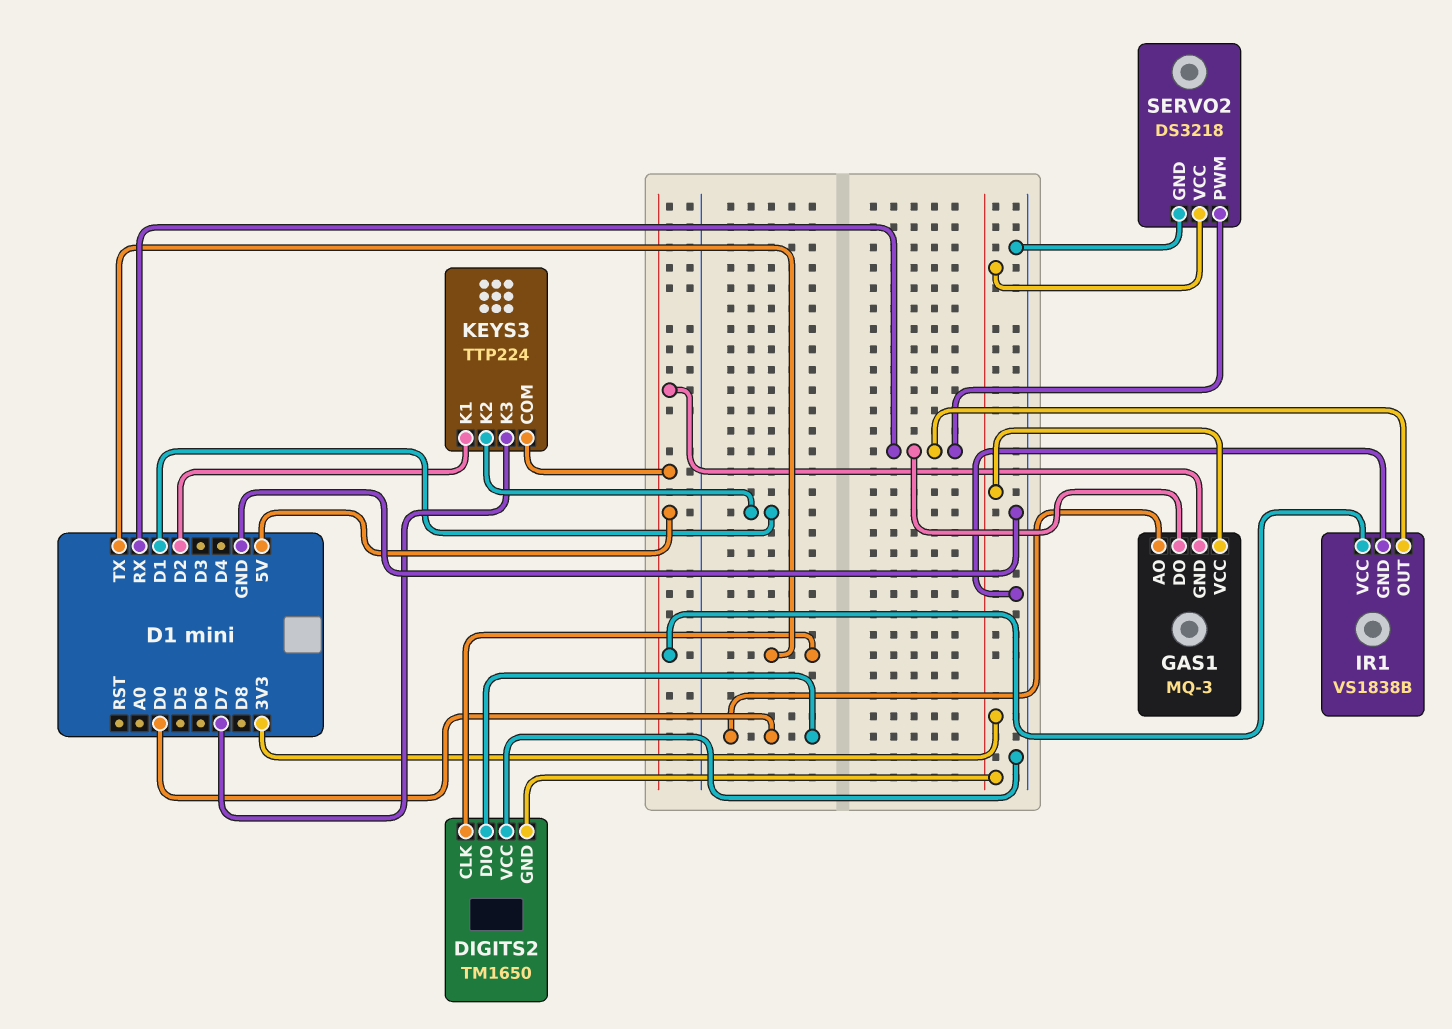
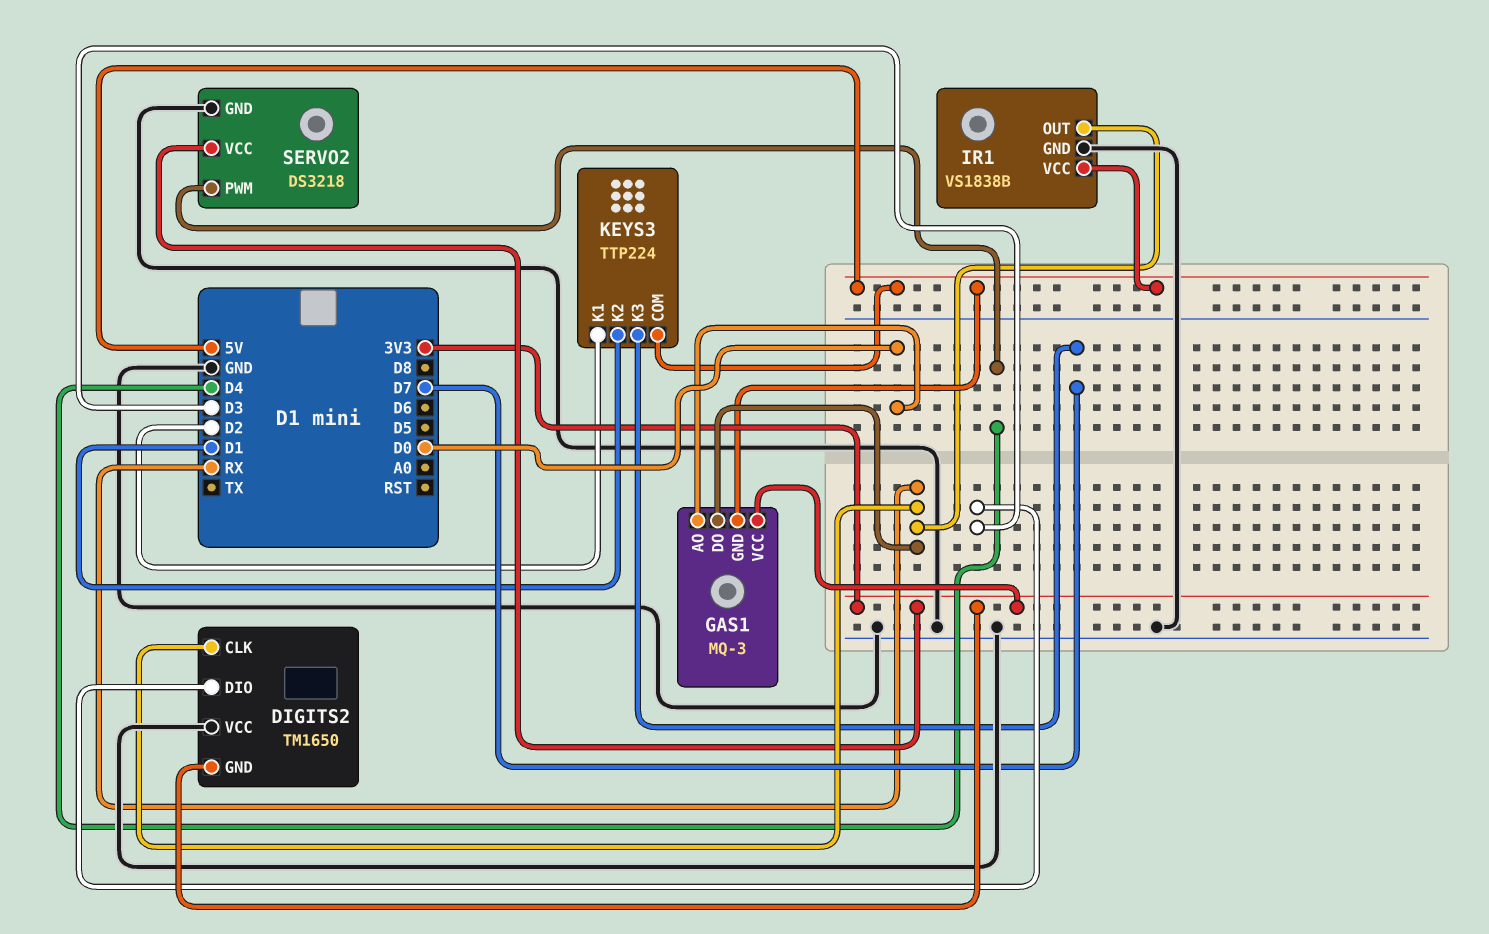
DIGITS2 pin CLK: TX -> RX
DIGITS2 pin DIO: D0 -> D3
SERVO2 pin PWM: RX -> D4

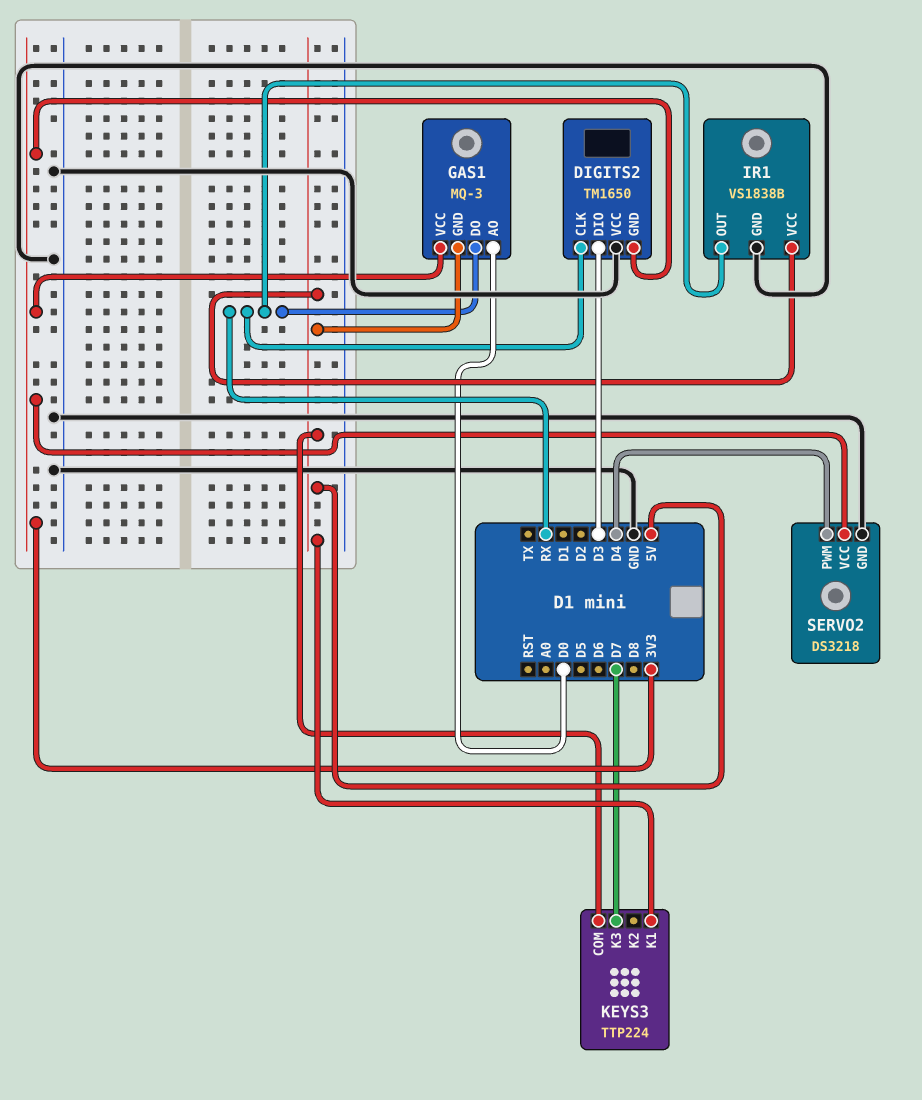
KEYS3 pin K1: D2 -> 5V
KEYS3 pin K2: D1 -> none

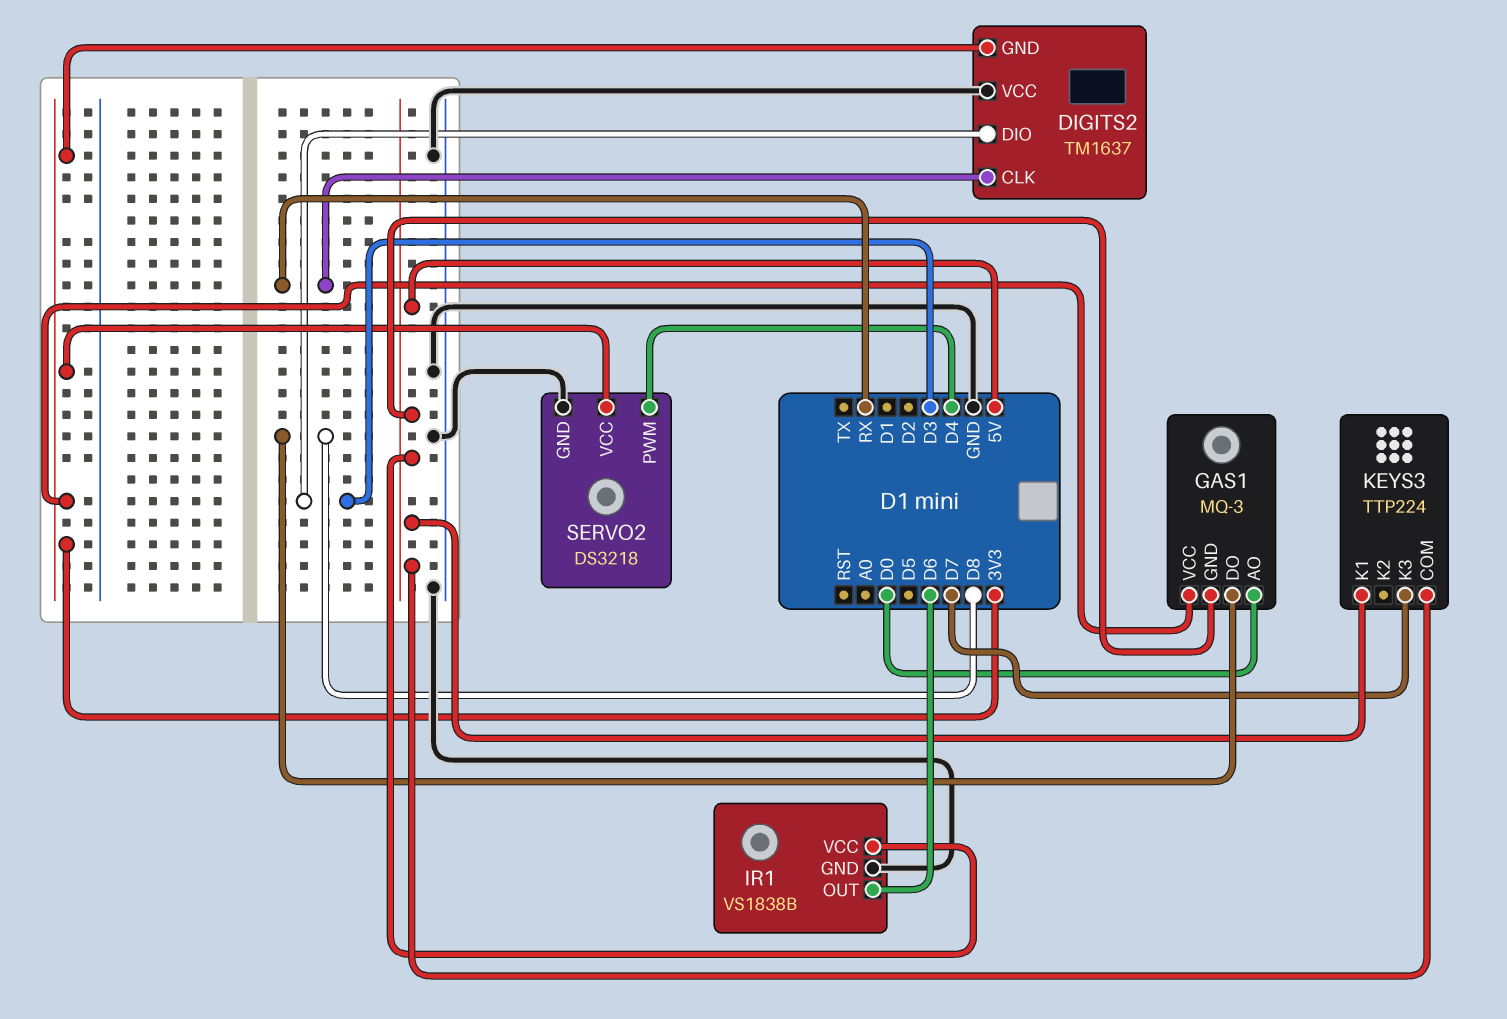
DIGITS2: TM1650 -> TM1637
GAS1 pin DO: RX -> D8
IR1 pin OUT: RX -> D6

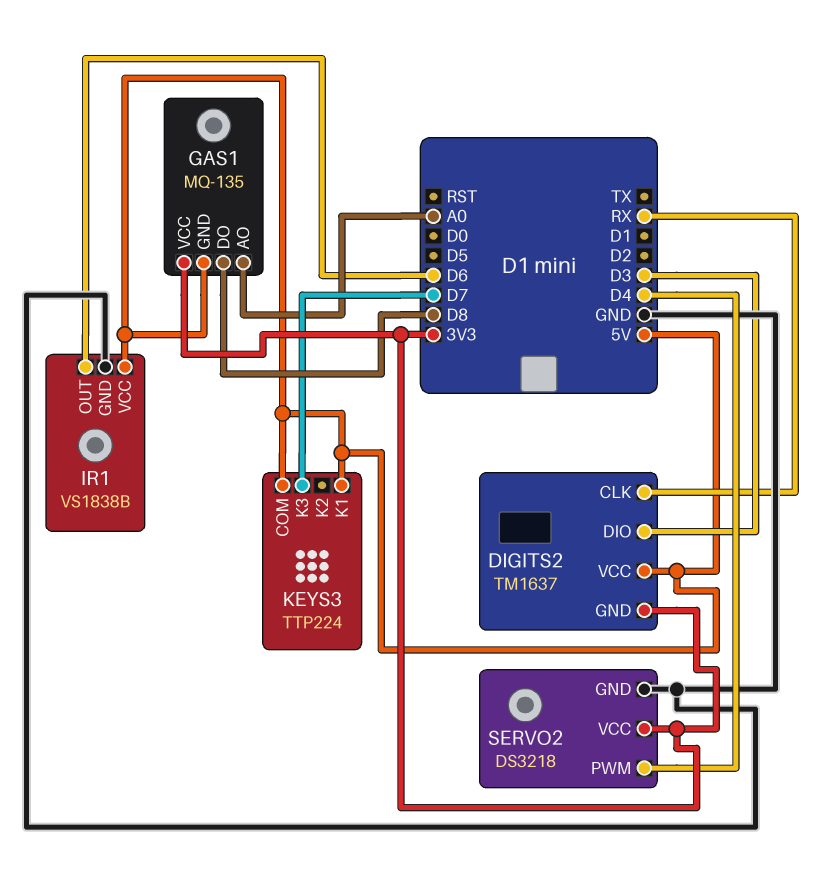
DIGITS2 pin VCC: GND -> 5V
GAS1: MQ-3 -> MQ-135
GAS1 pin AO: D0 -> A0

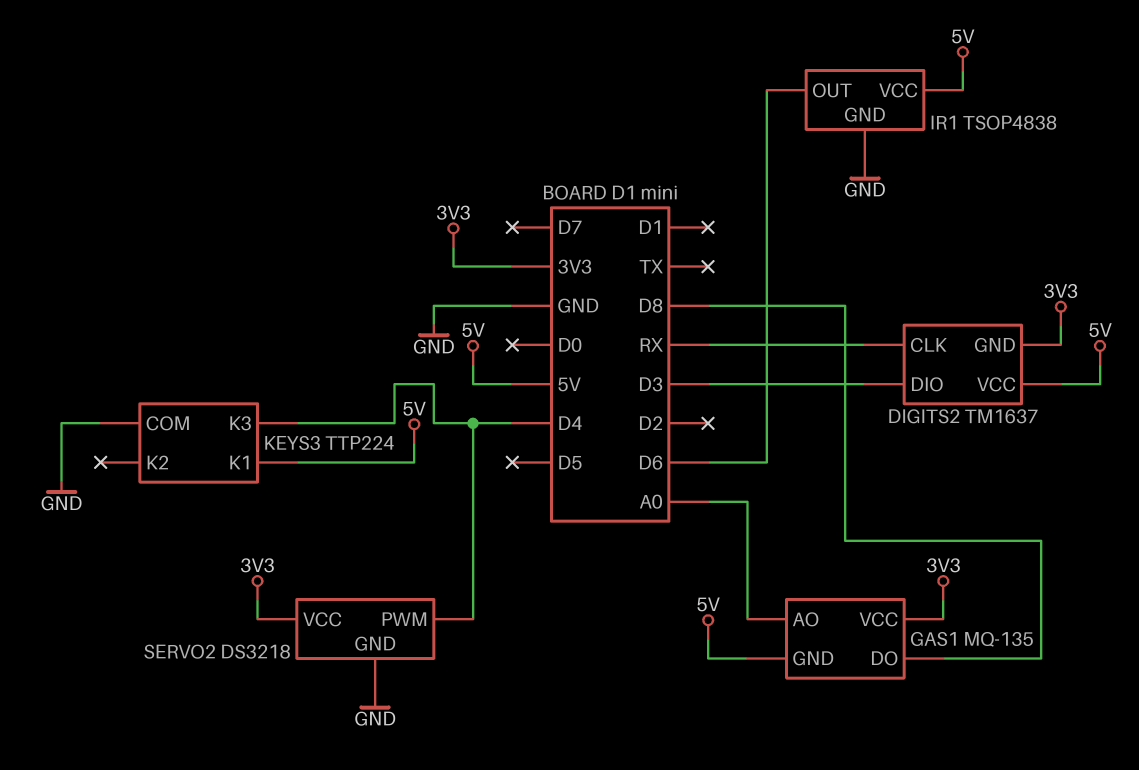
IR1: VS1838B -> TSOP4838
KEYS3 pin COM: 5V -> GND
KEYS3 pin K3: D7 -> D4

